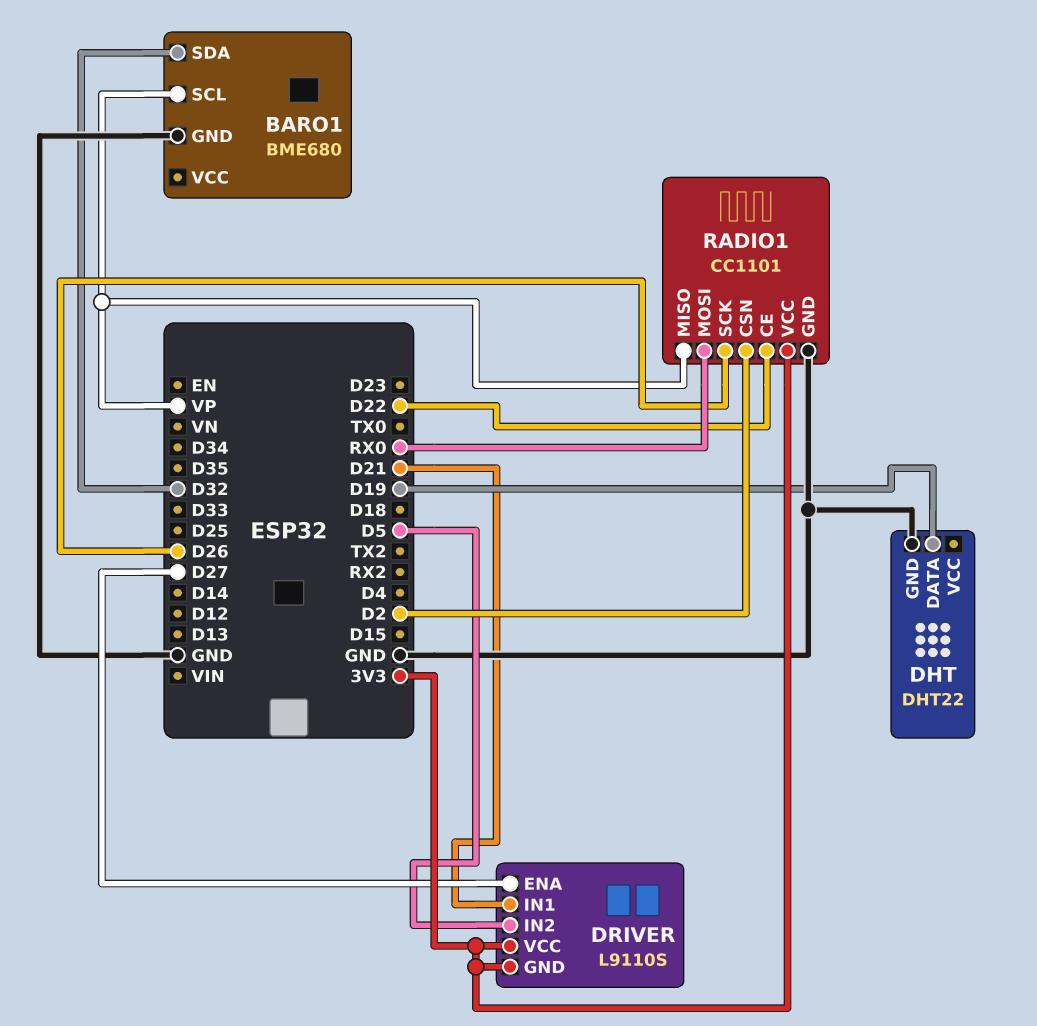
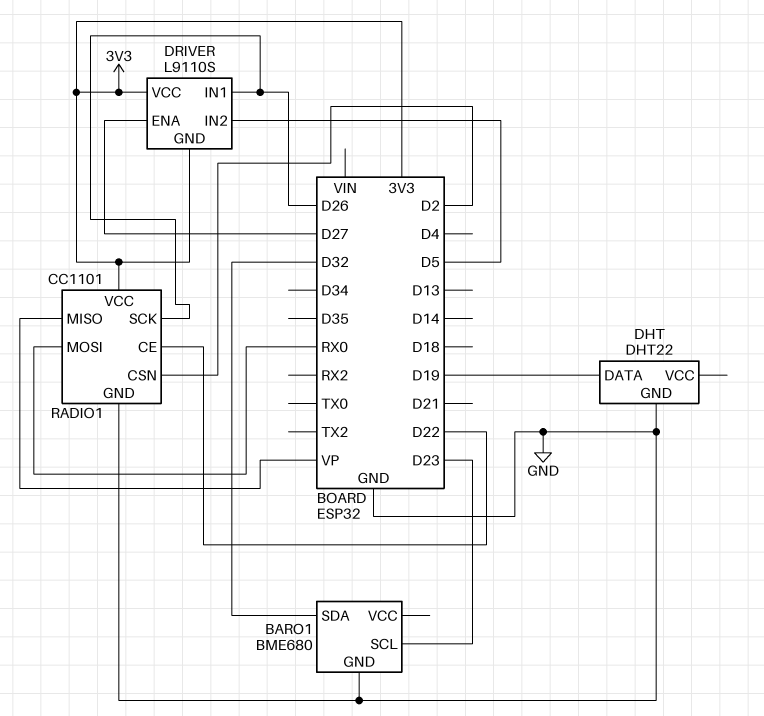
BARO1 pin SCL: VP -> D23
DRIVER pin IN1: D21 -> D26

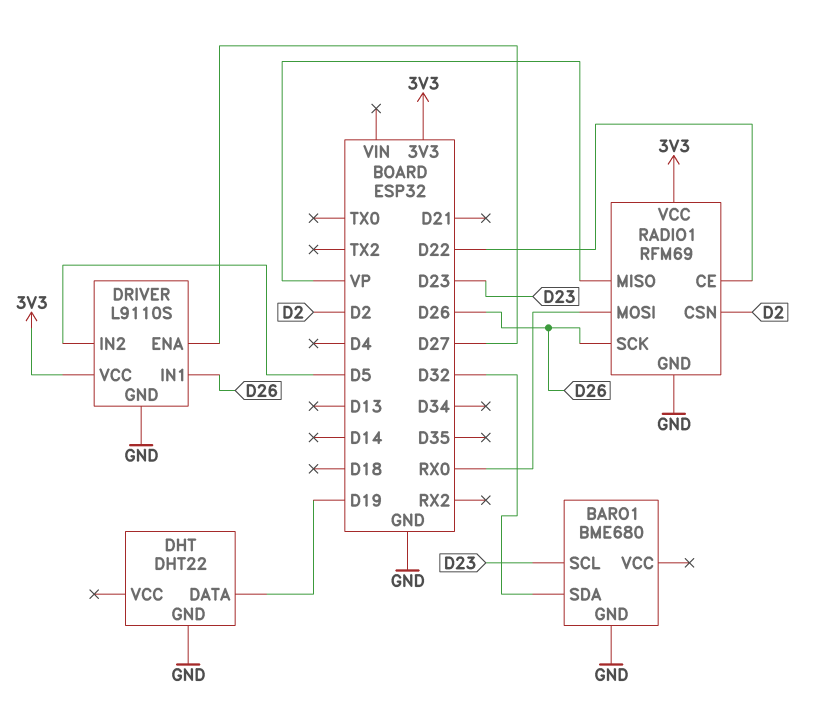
DRIVER pin GND: 3V3 -> GND
RADIO1: CC1101 -> RFM69

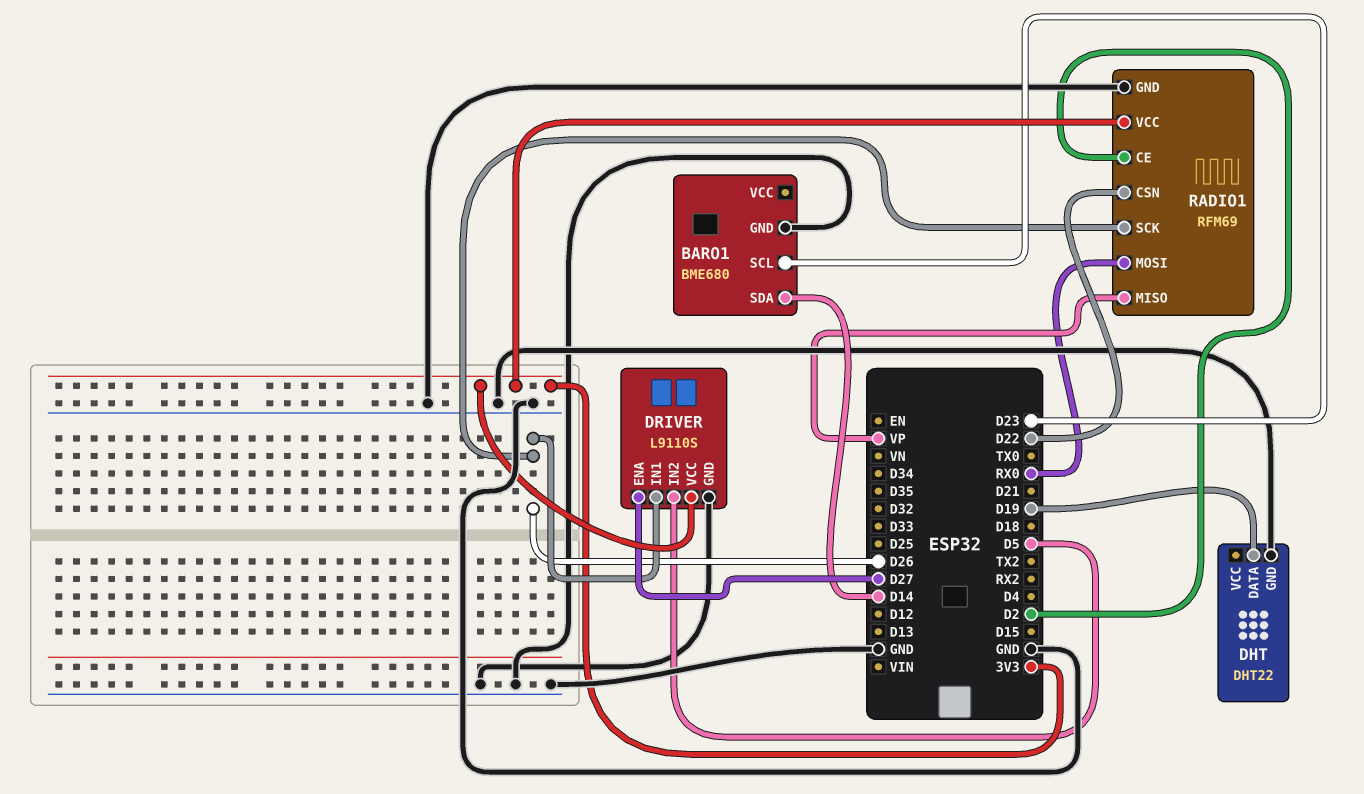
BARO1 pin SDA: D32 -> D14
RADIO1 pin CE: D22 -> D2
RADIO1 pin CSN: D2 -> D22

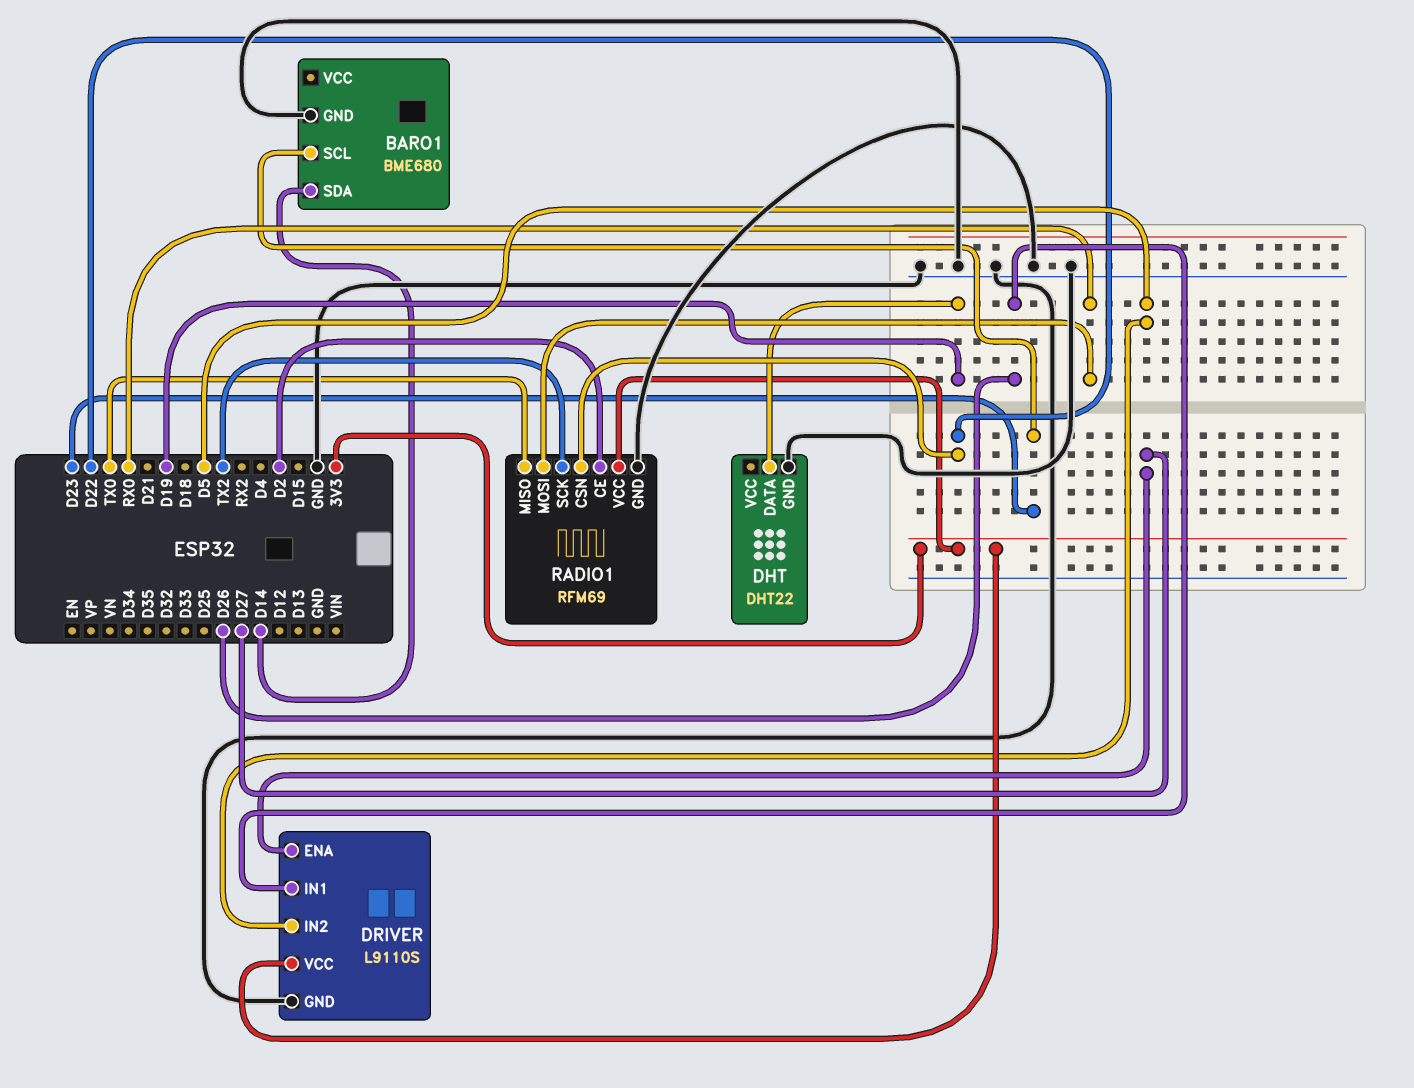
RADIO1 pin MISO: VP -> TX0
RADIO1 pin SCK: D26 -> TX2

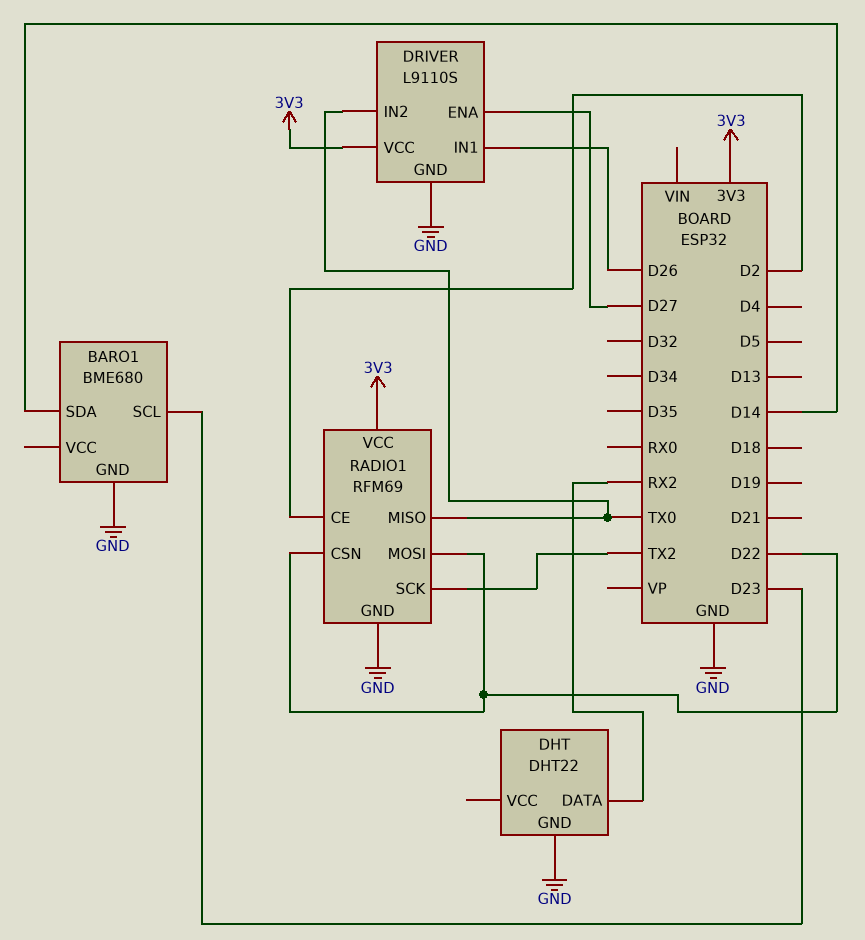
DHT pin DATA: D19 -> RX2
DRIVER pin IN2: D5 -> TX0
RADIO1 pin MOSI: RX0 -> D22

